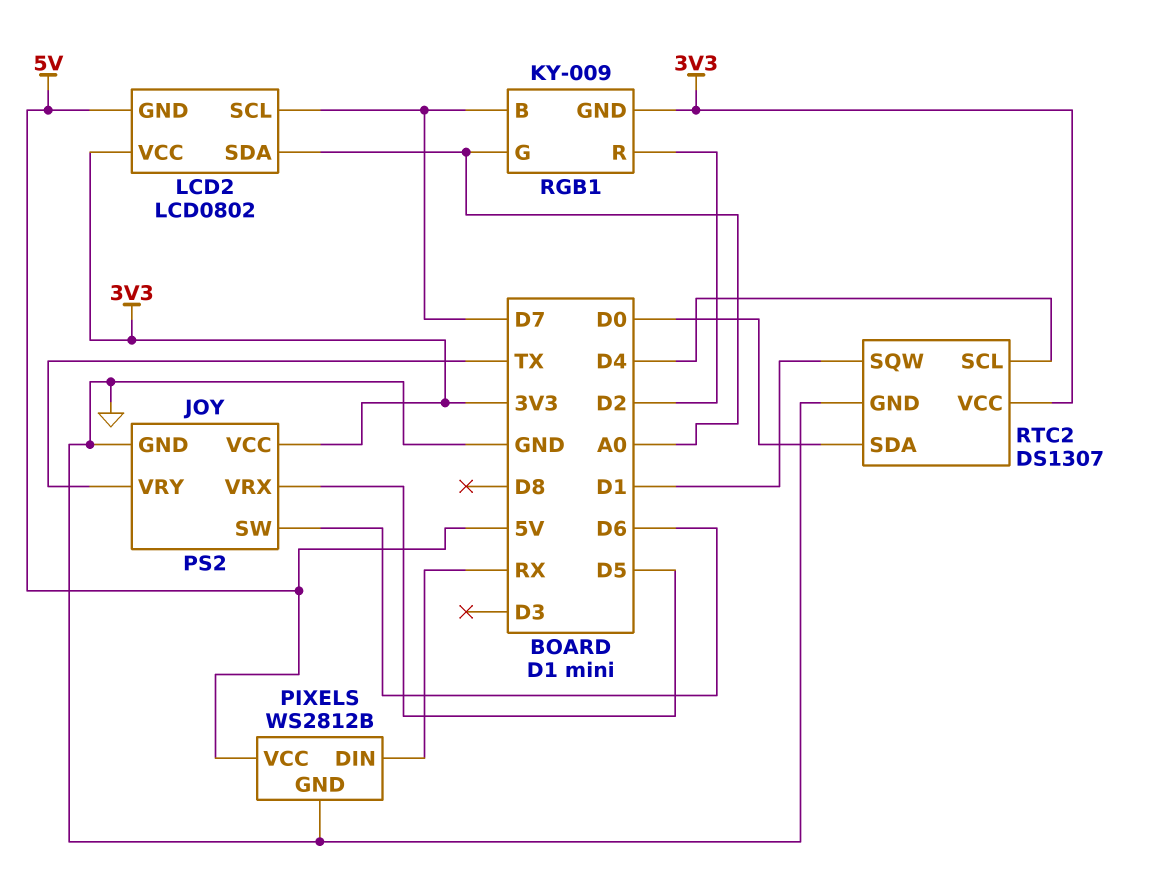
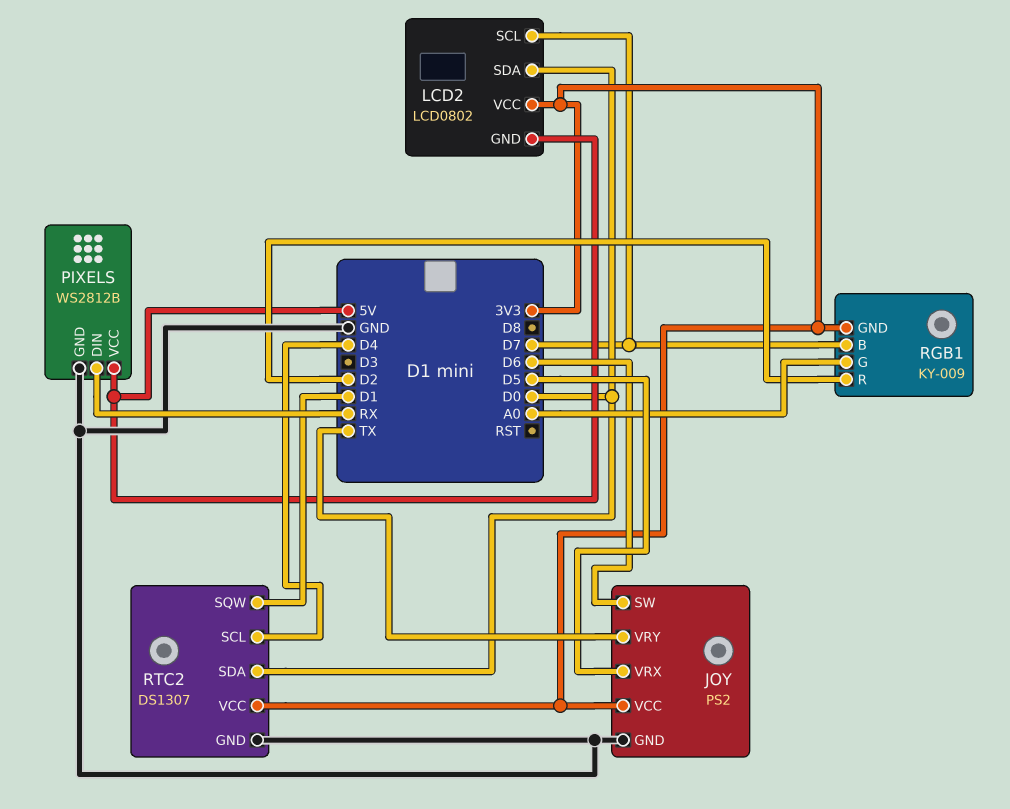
LCD2 pin SDA: A0 -> D0

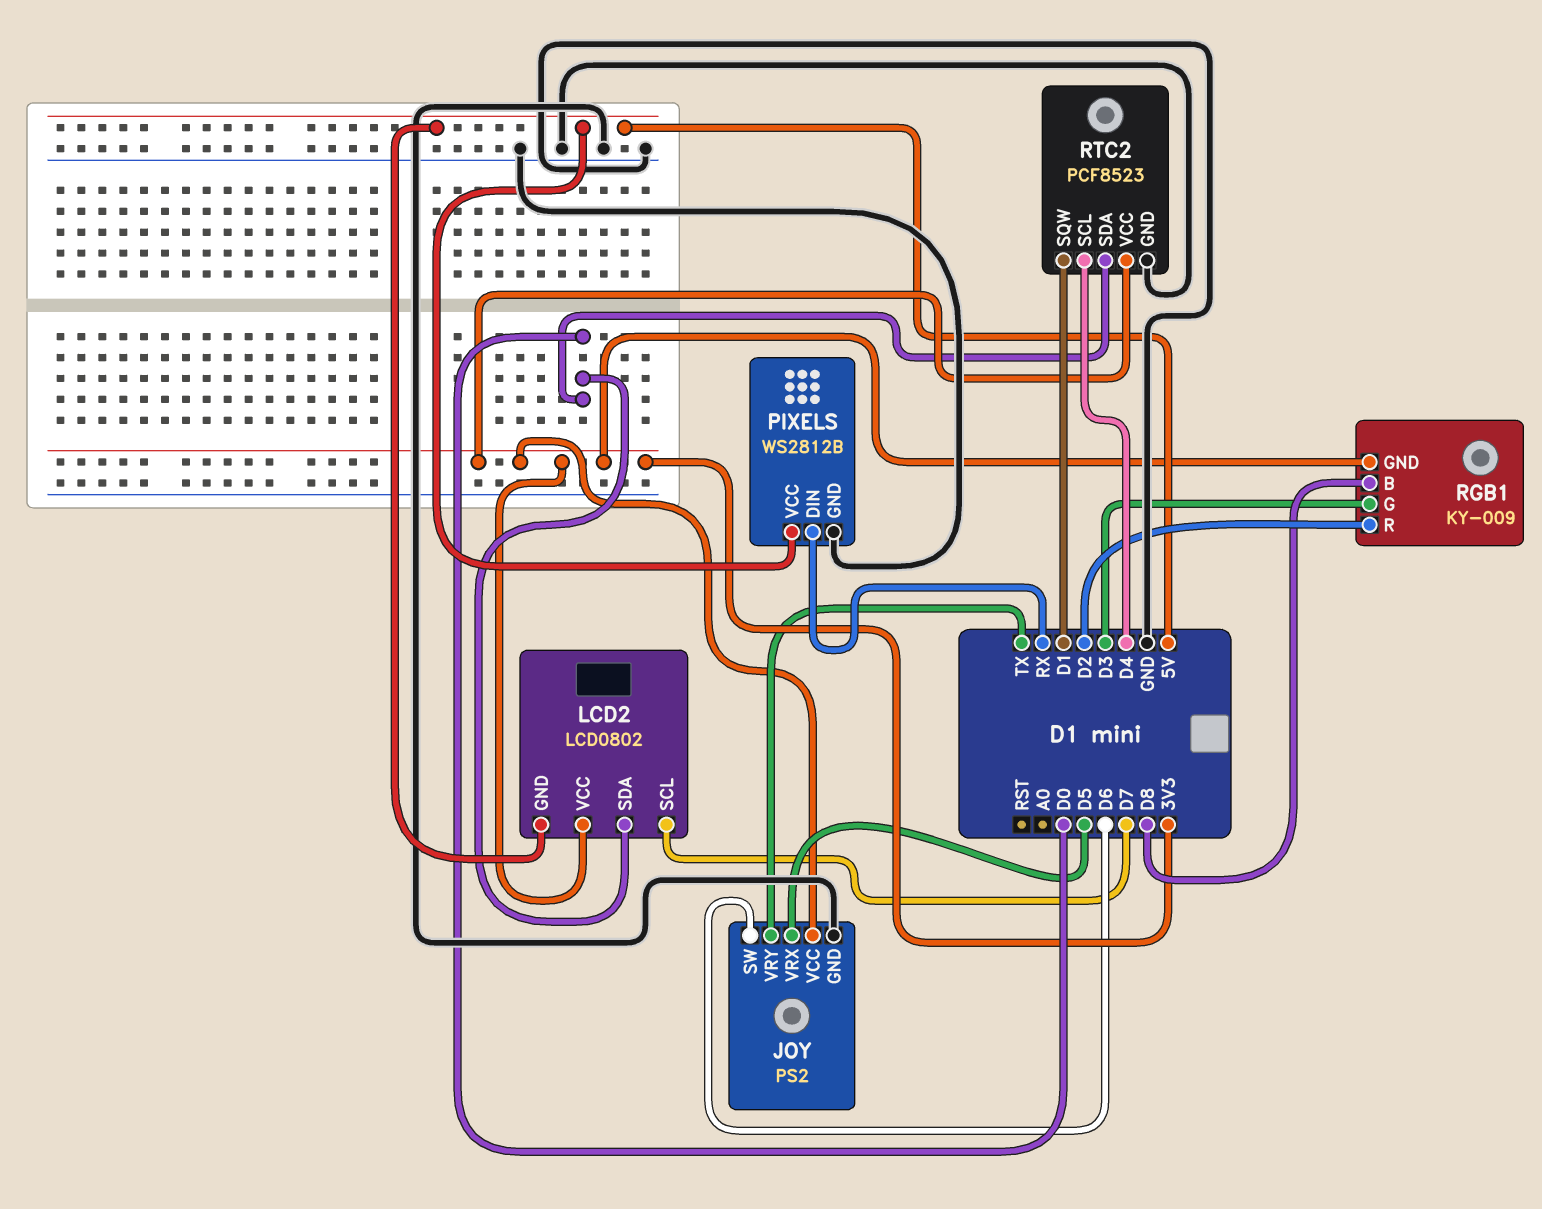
RGB1 pin B: D7 -> D8
RGB1 pin G: A0 -> D3
RTC2: DS1307 -> PCF8523

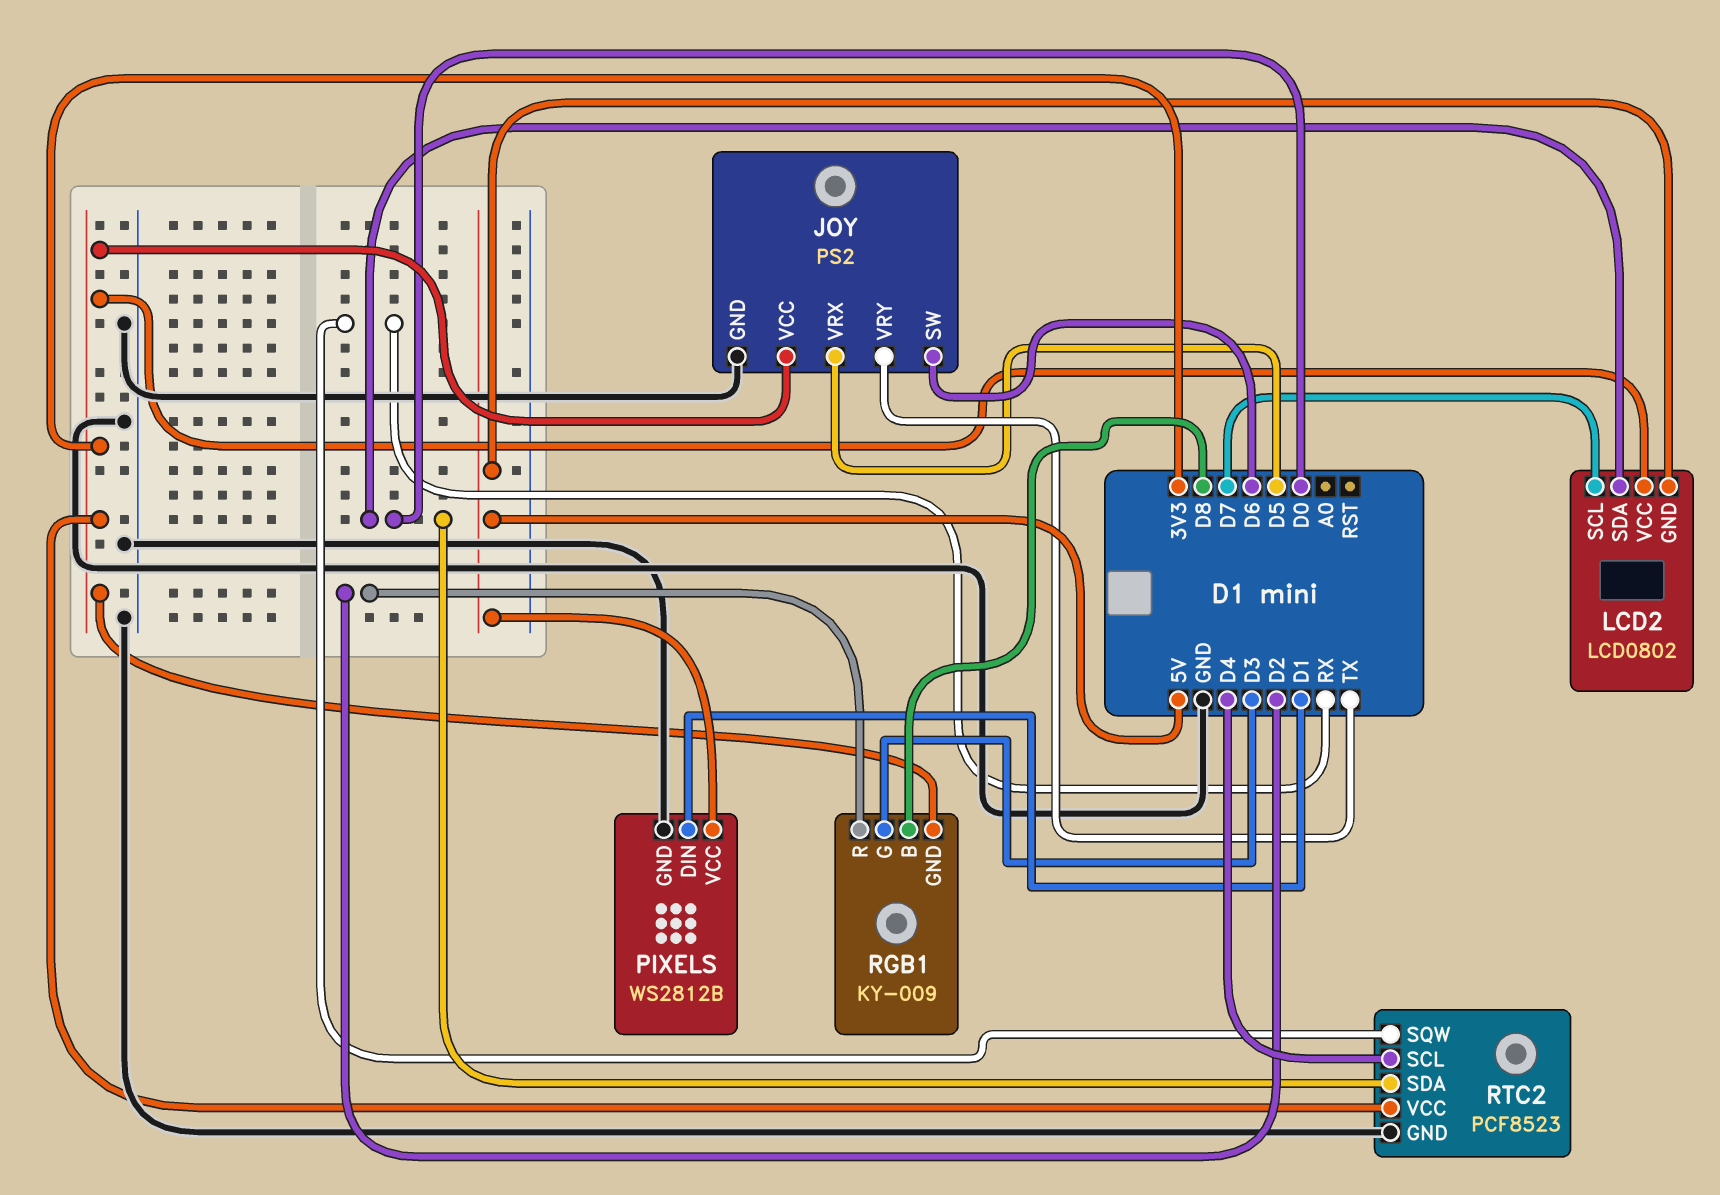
PIXELS pin DIN: RX -> D1
RTC2 pin SQW: D1 -> RX

